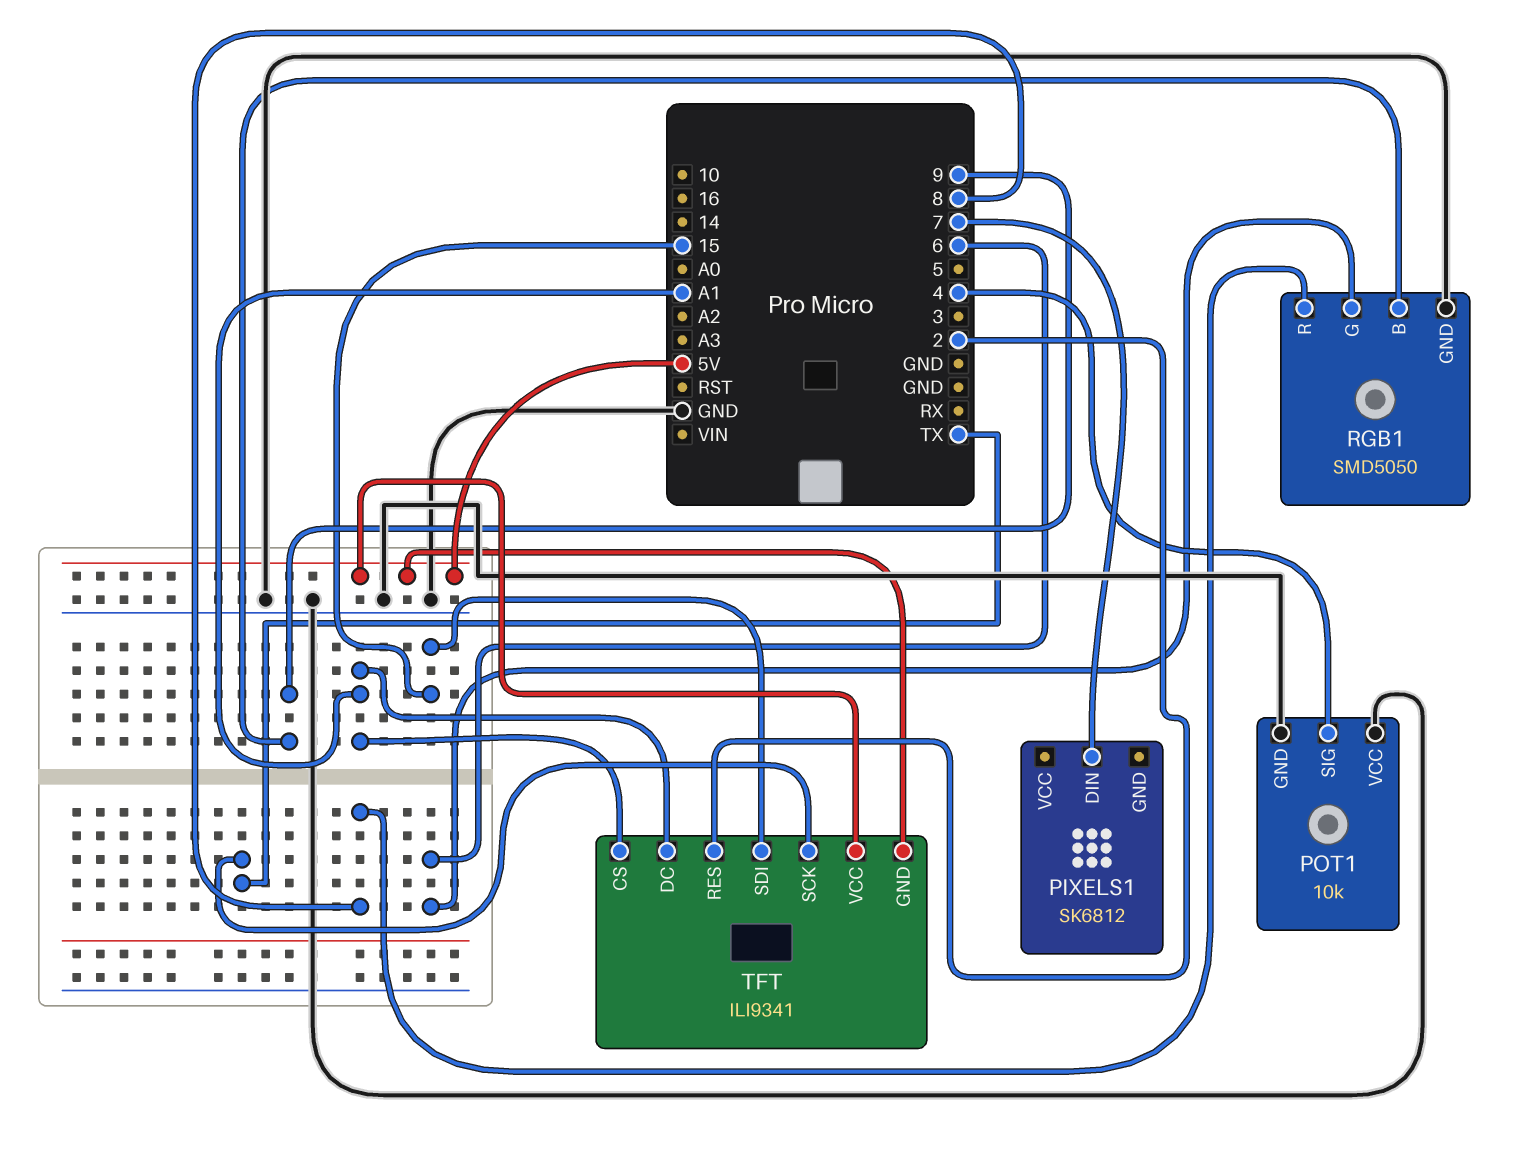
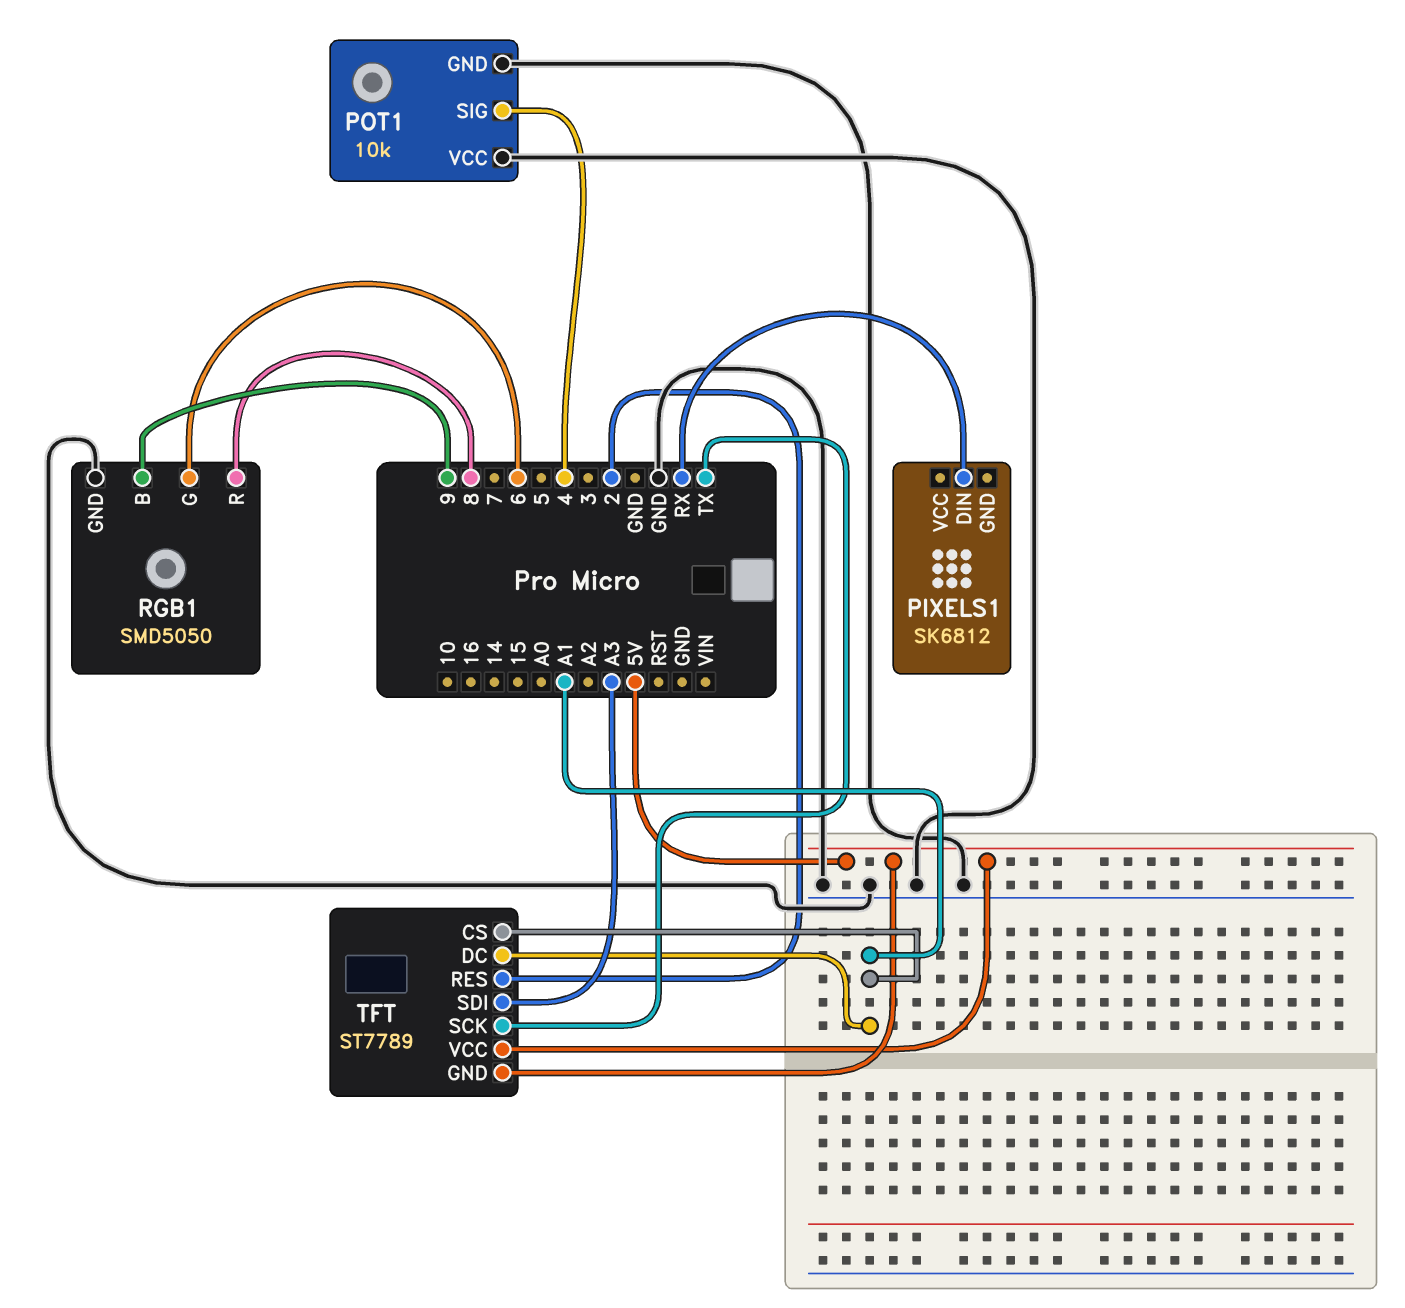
PIXELS1 pin DIN: 7 -> RX
TFT: ILI9341 -> ST7789
TFT pin SDI: 15 -> A3

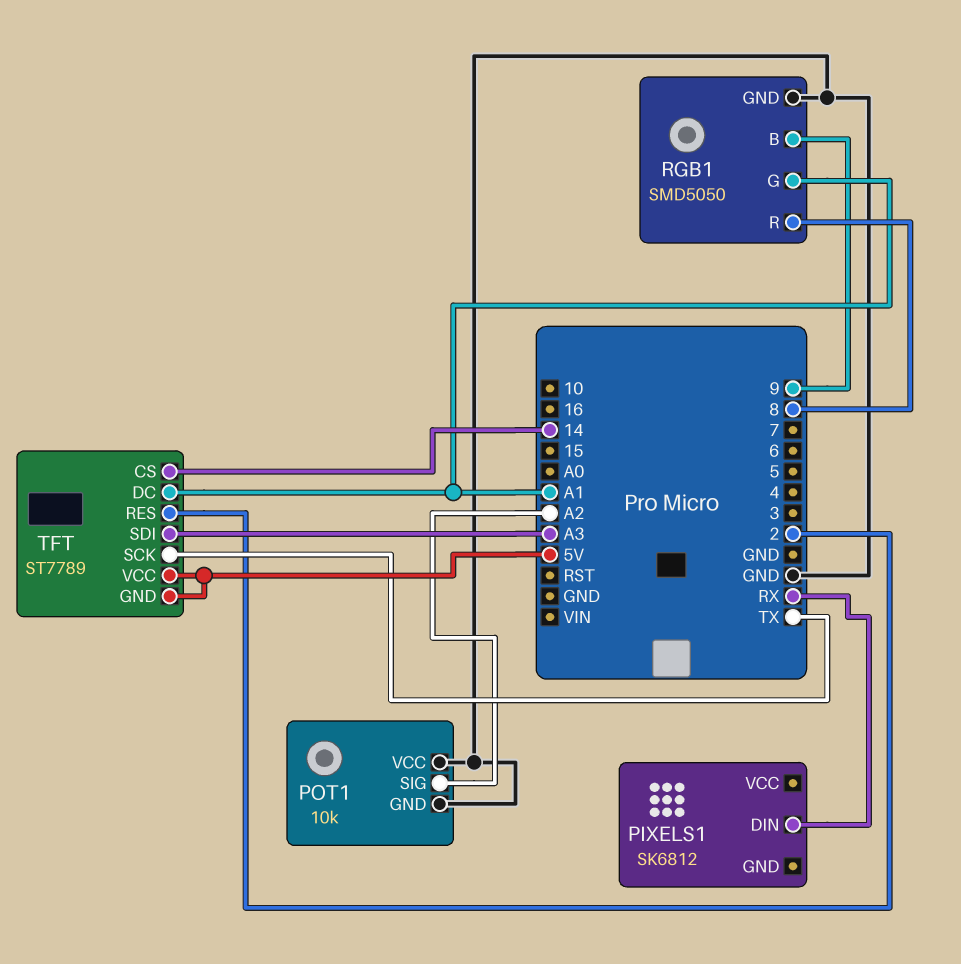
POT1 pin SIG: 4 -> A2
RGB1 pin G: 6 -> A1
TFT pin CS: A1 -> 14

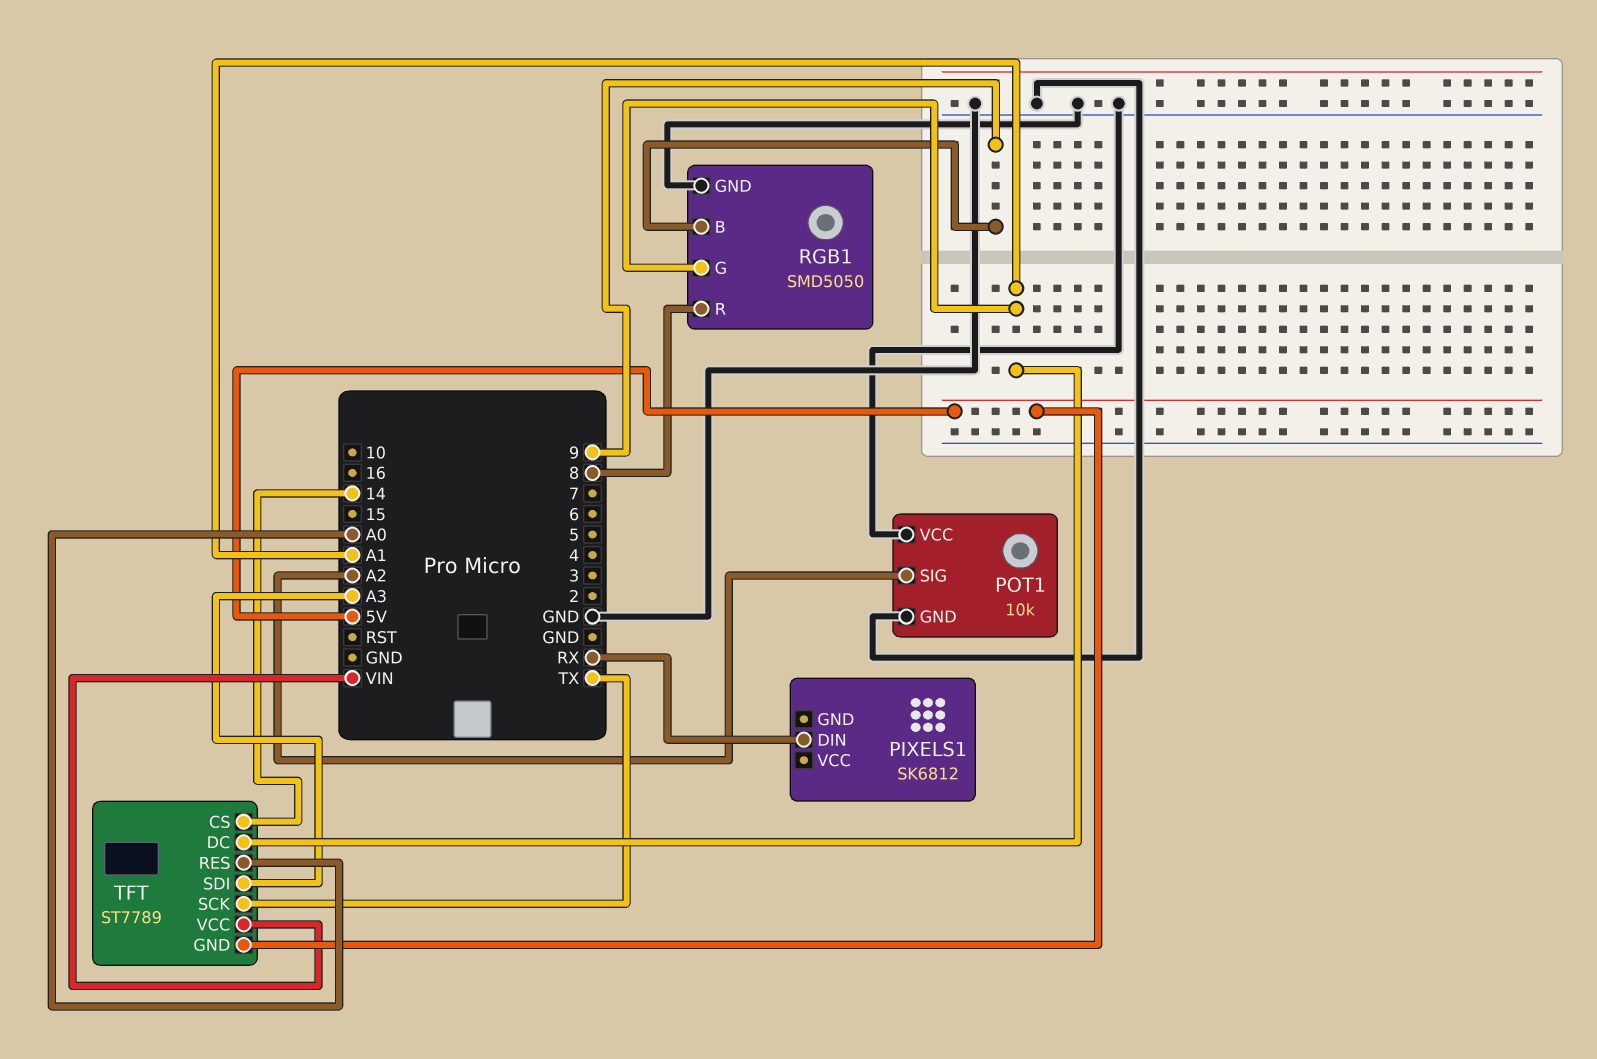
TFT pin RES: 2 -> A0
TFT pin VCC: 5V -> VIN

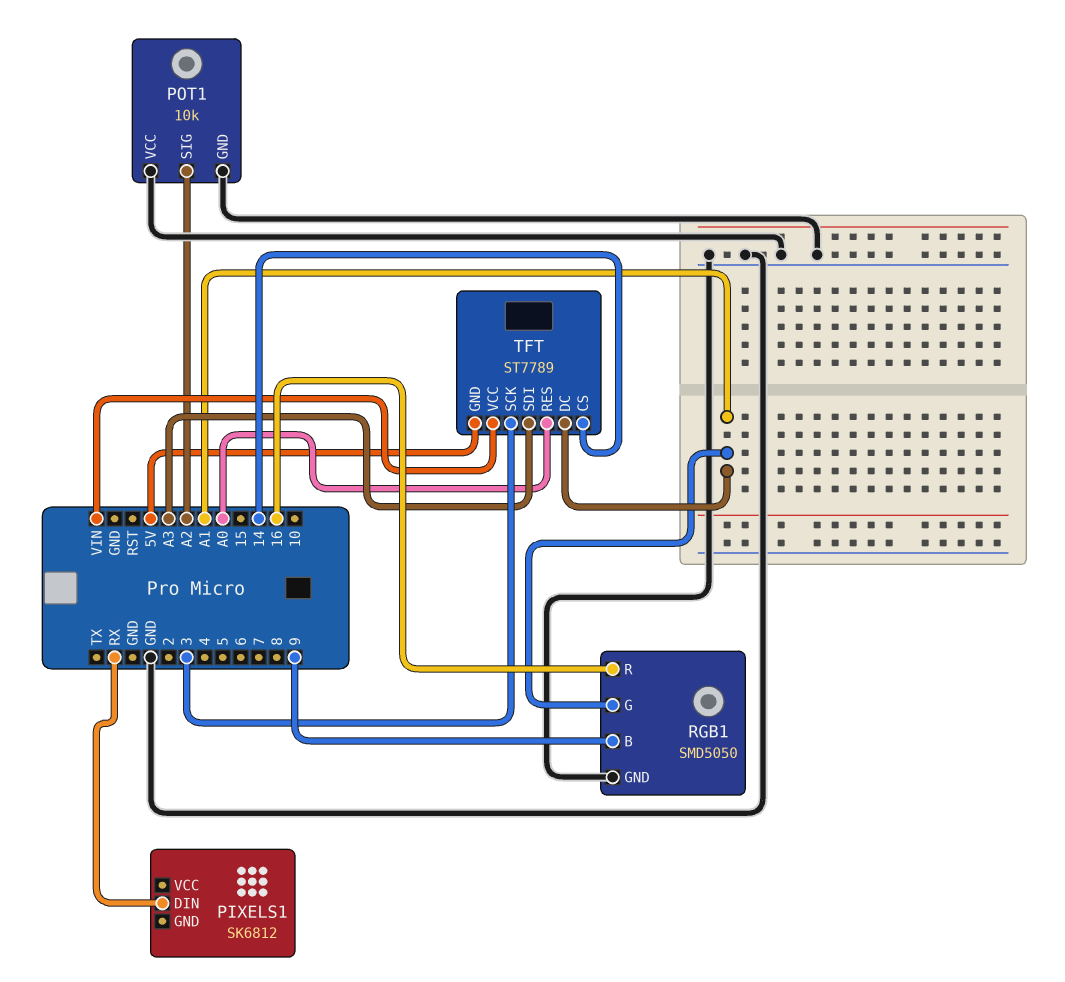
RGB1 pin R: 8 -> 16
TFT pin SCK: TX -> 3

